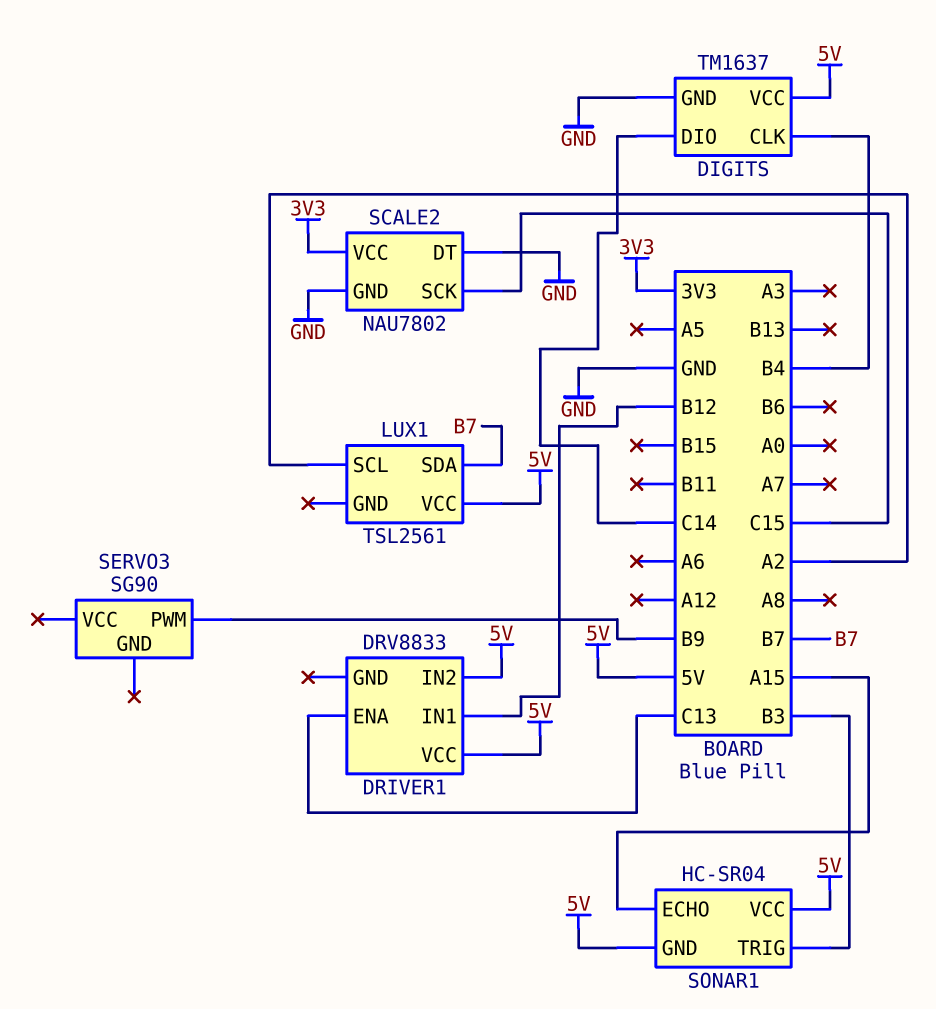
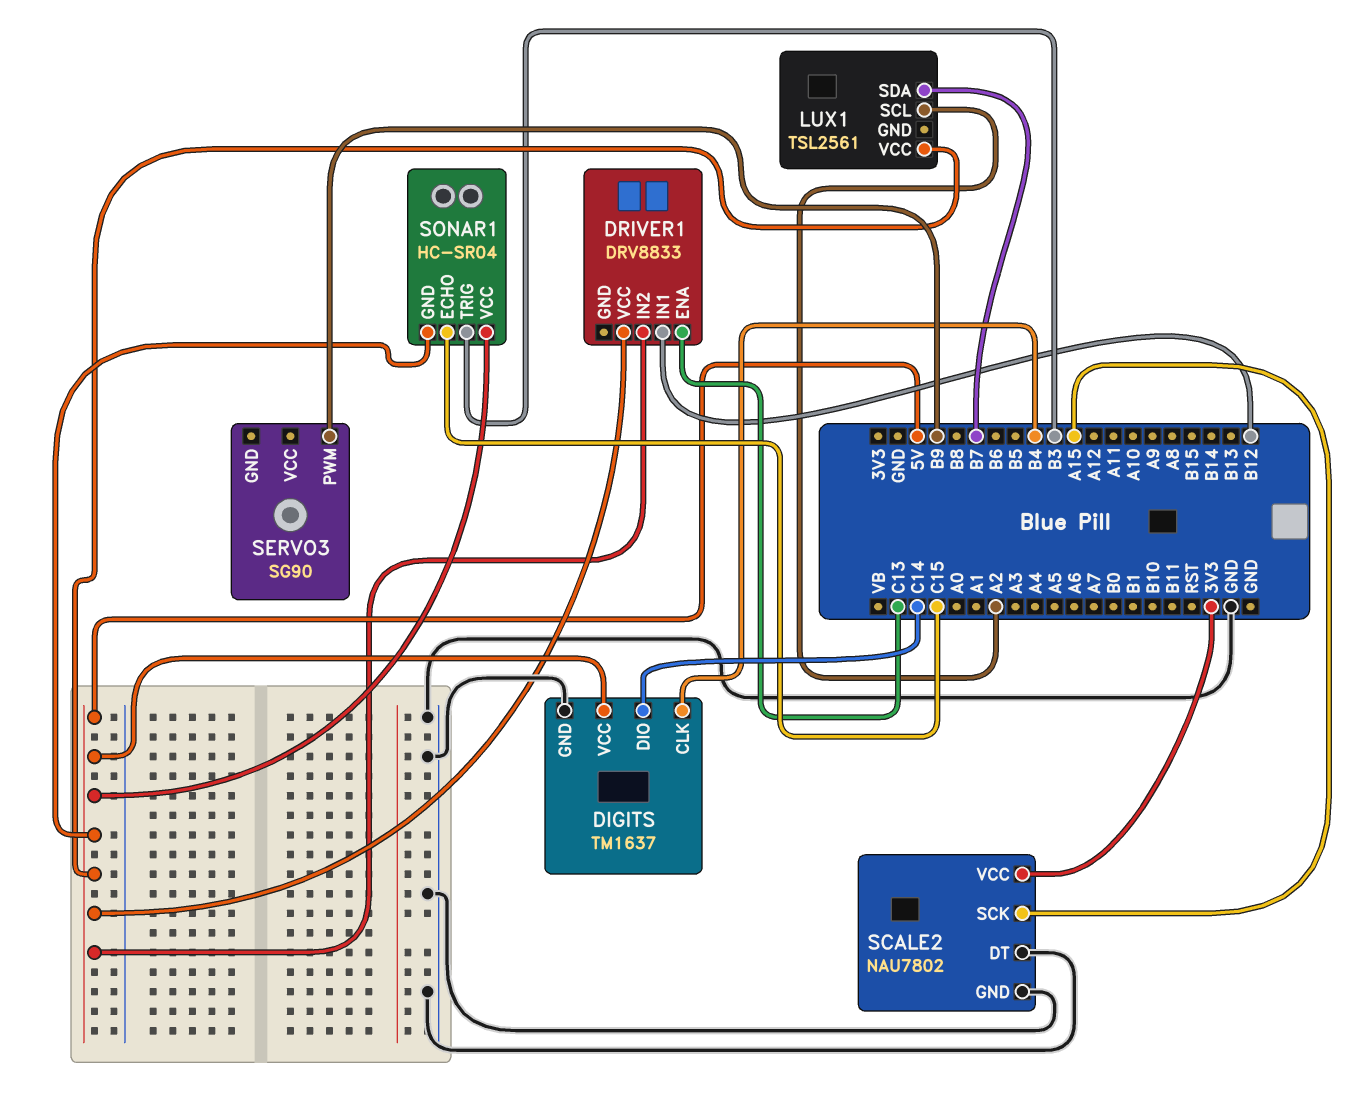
SCALE2 pin SCK: C15 -> A15
SONAR1 pin ECHO: A15 -> C15

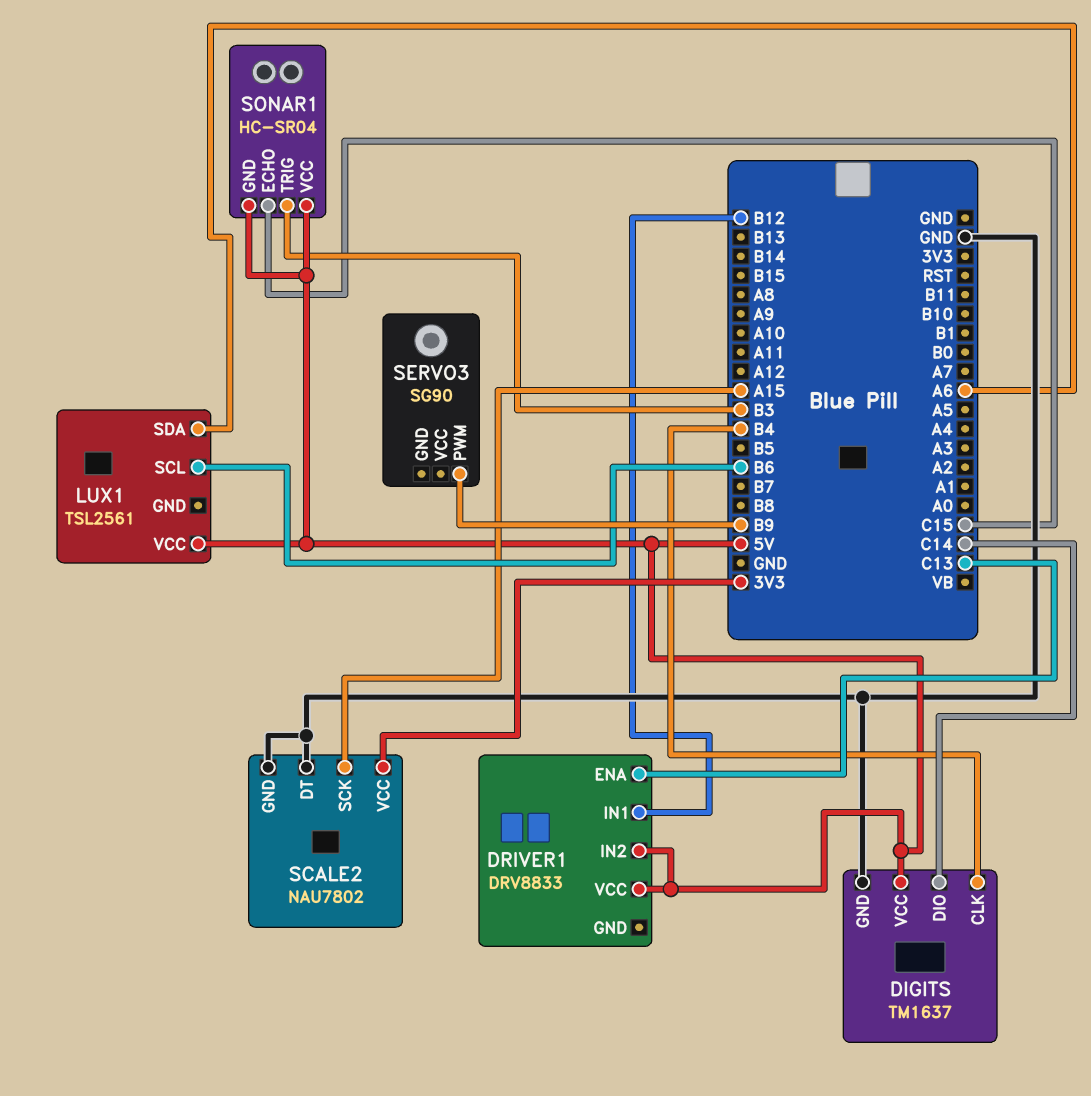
LUX1 pin SCL: A2 -> B6
LUX1 pin SDA: B7 -> A6

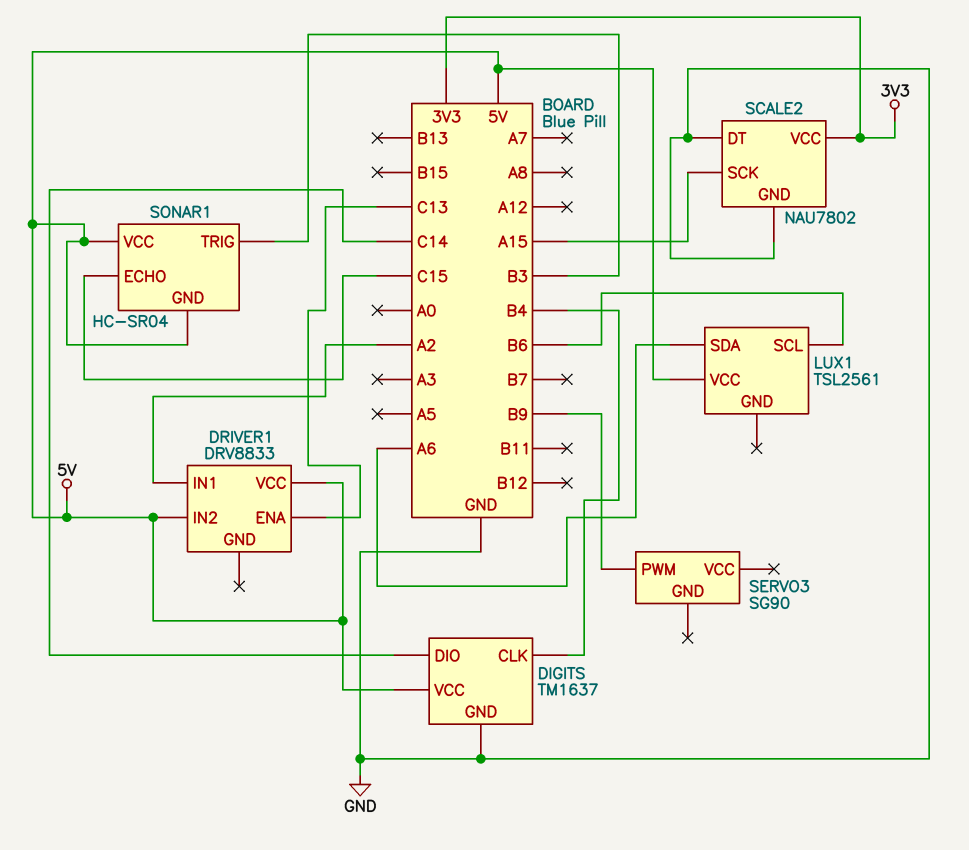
DRIVER1 pin IN1: B12 -> A2

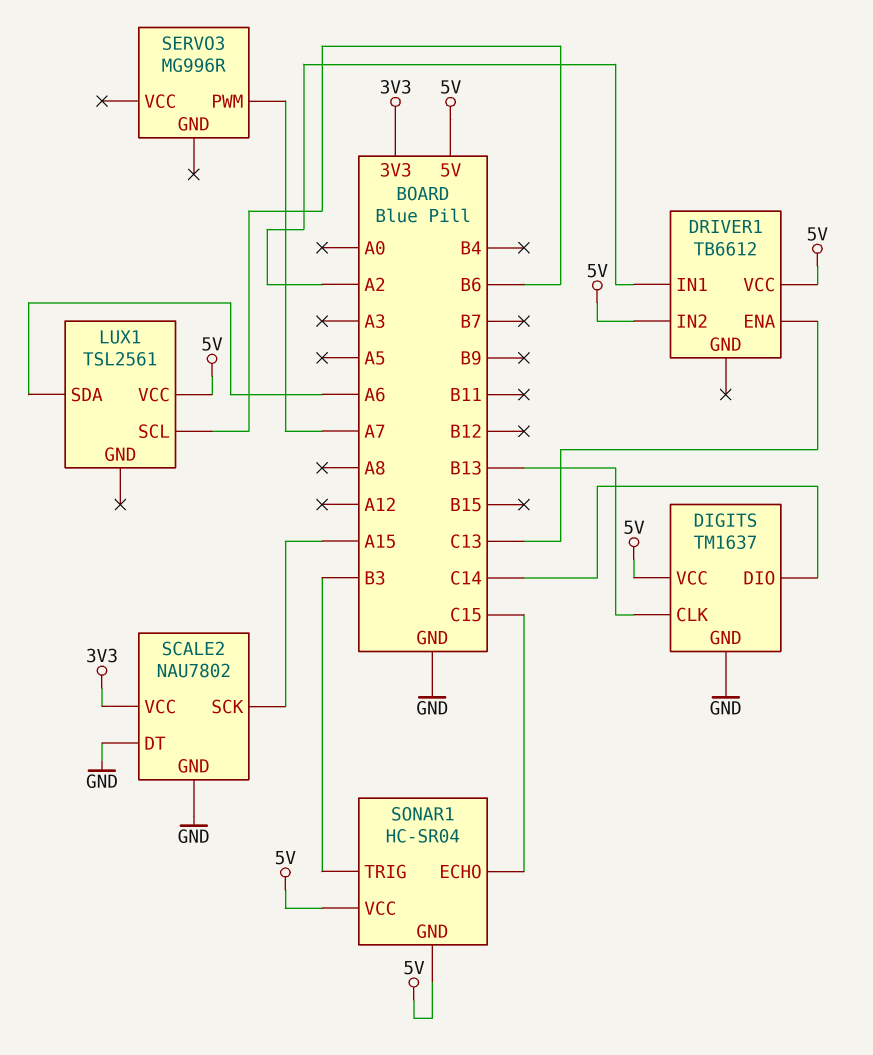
DIGITS pin CLK: B4 -> B13
DRIVER1: DRV8833 -> TB6612
SERVO3: SG90 -> MG996R
SERVO3 pin PWM: B9 -> A7

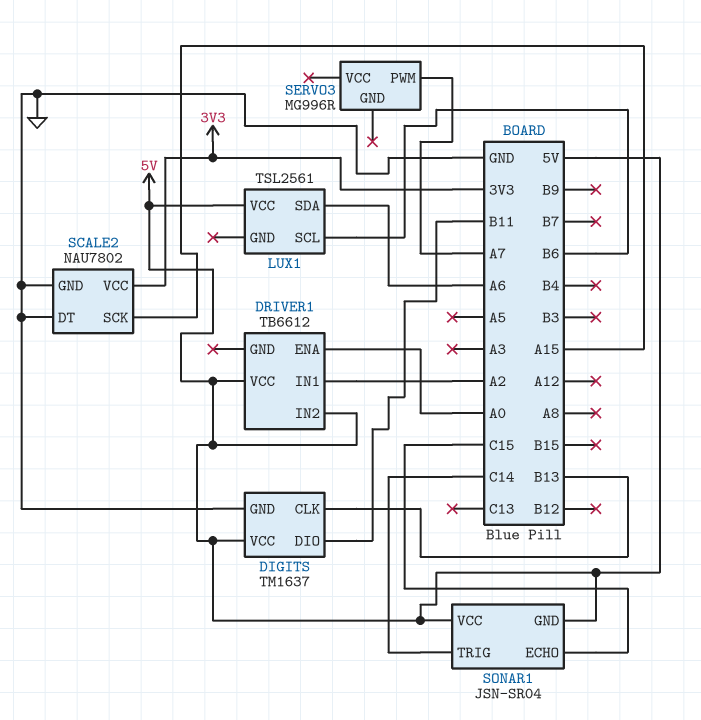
DIGITS pin DIO: C14 -> B11
DRIVER1 pin ENA: C13 -> A0
SONAR1: HC-SR04 -> JSN-SR04
SONAR1 pin TRIG: B3 -> C14

